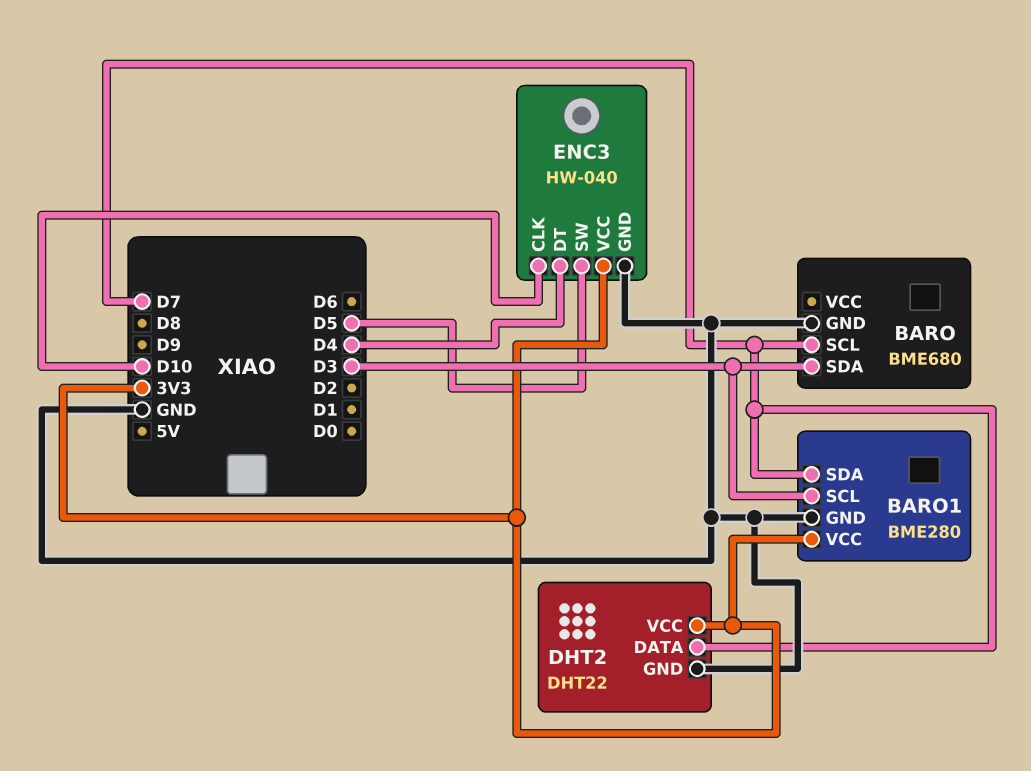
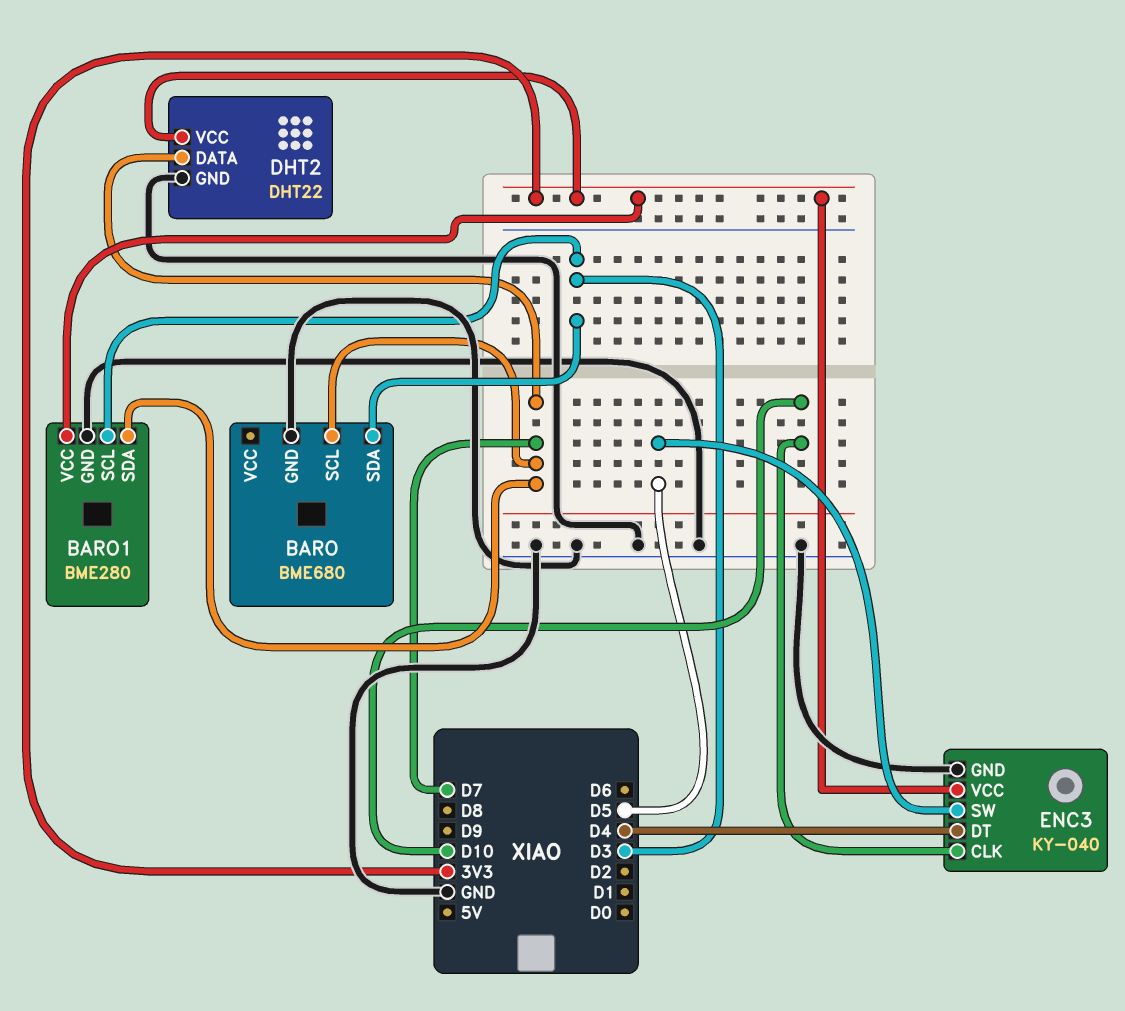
ENC3: HW-040 -> KY-040

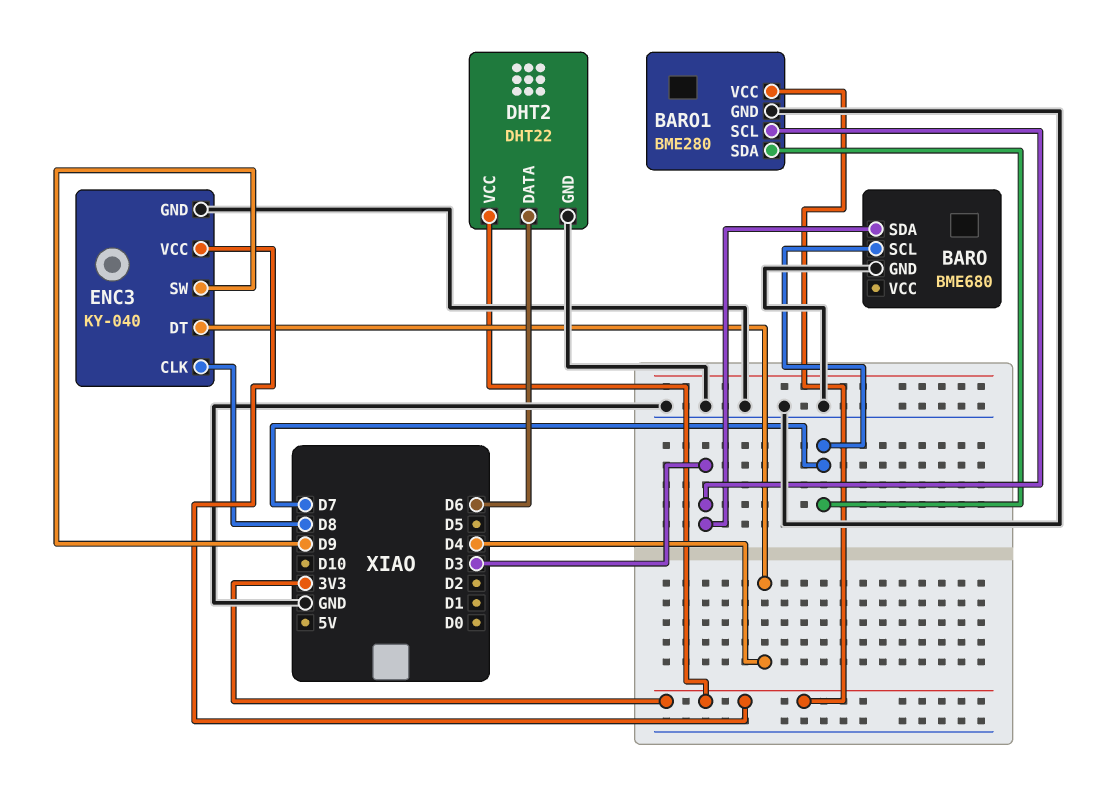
DHT2 pin DATA: D7 -> D6
ENC3 pin CLK: D10 -> D8
ENC3 pin SW: D5 -> D9

